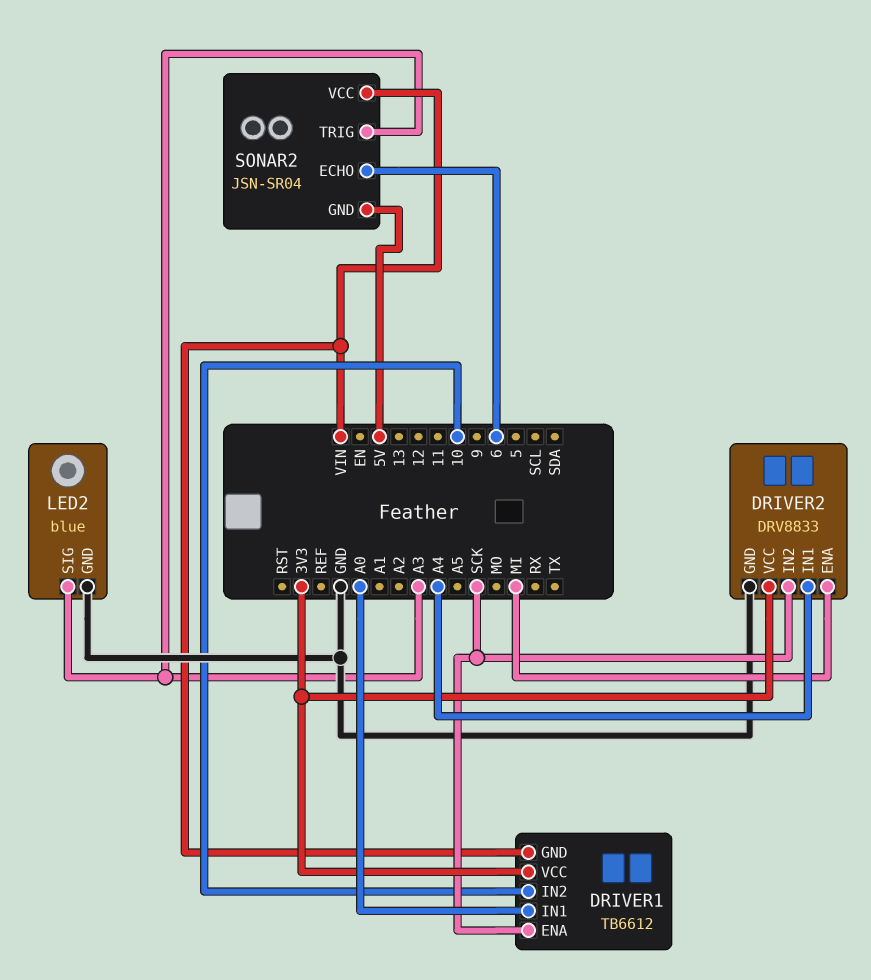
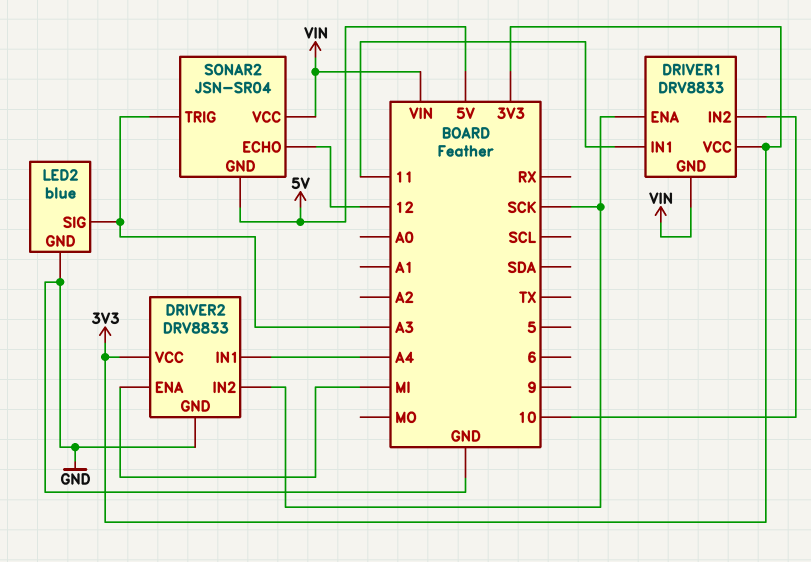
DRIVER1: TB6612 -> DRV8833
DRIVER1 pin IN1: A0 -> 11
SONAR2 pin ECHO: 6 -> 12

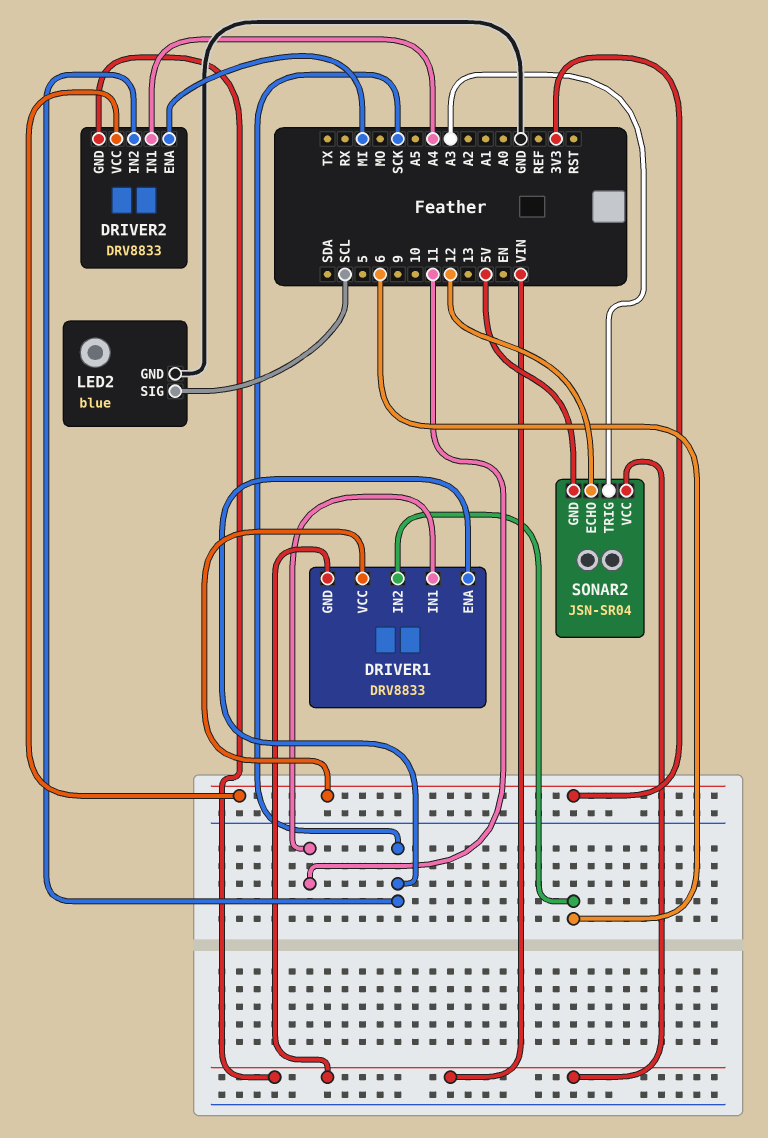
DRIVER1 pin IN2: 10 -> 6
DRIVER2 pin GND: GND -> VIN
LED2 pin SIG: A3 -> SCL

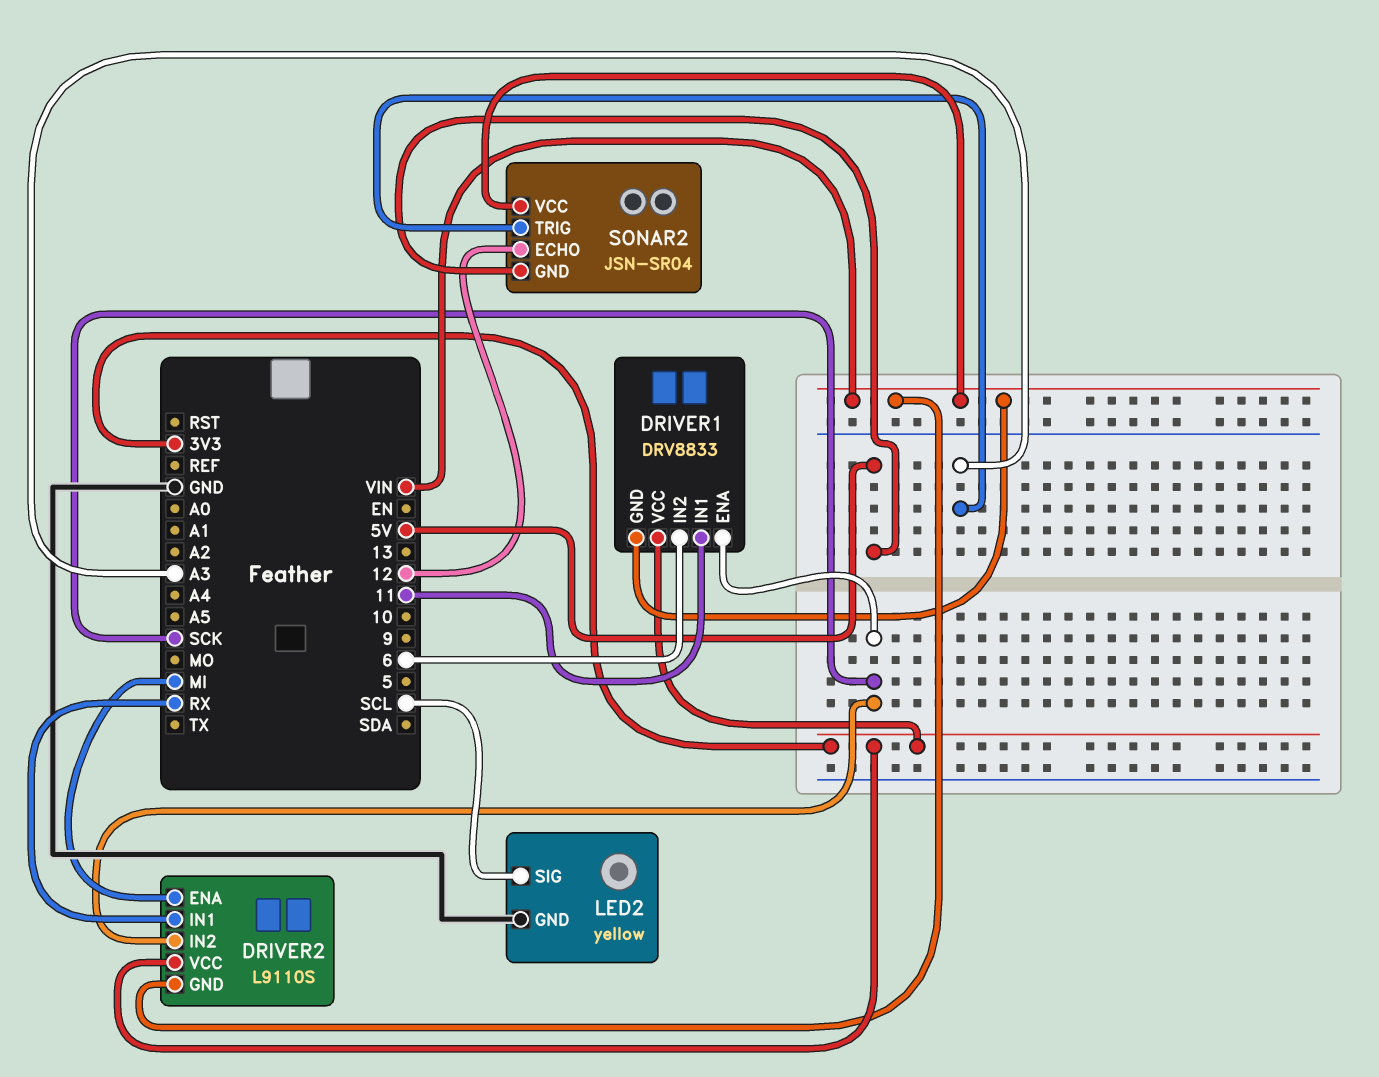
DRIVER2: DRV8833 -> L9110S
DRIVER2 pin IN1: A4 -> RX
LED2: blue -> yellow

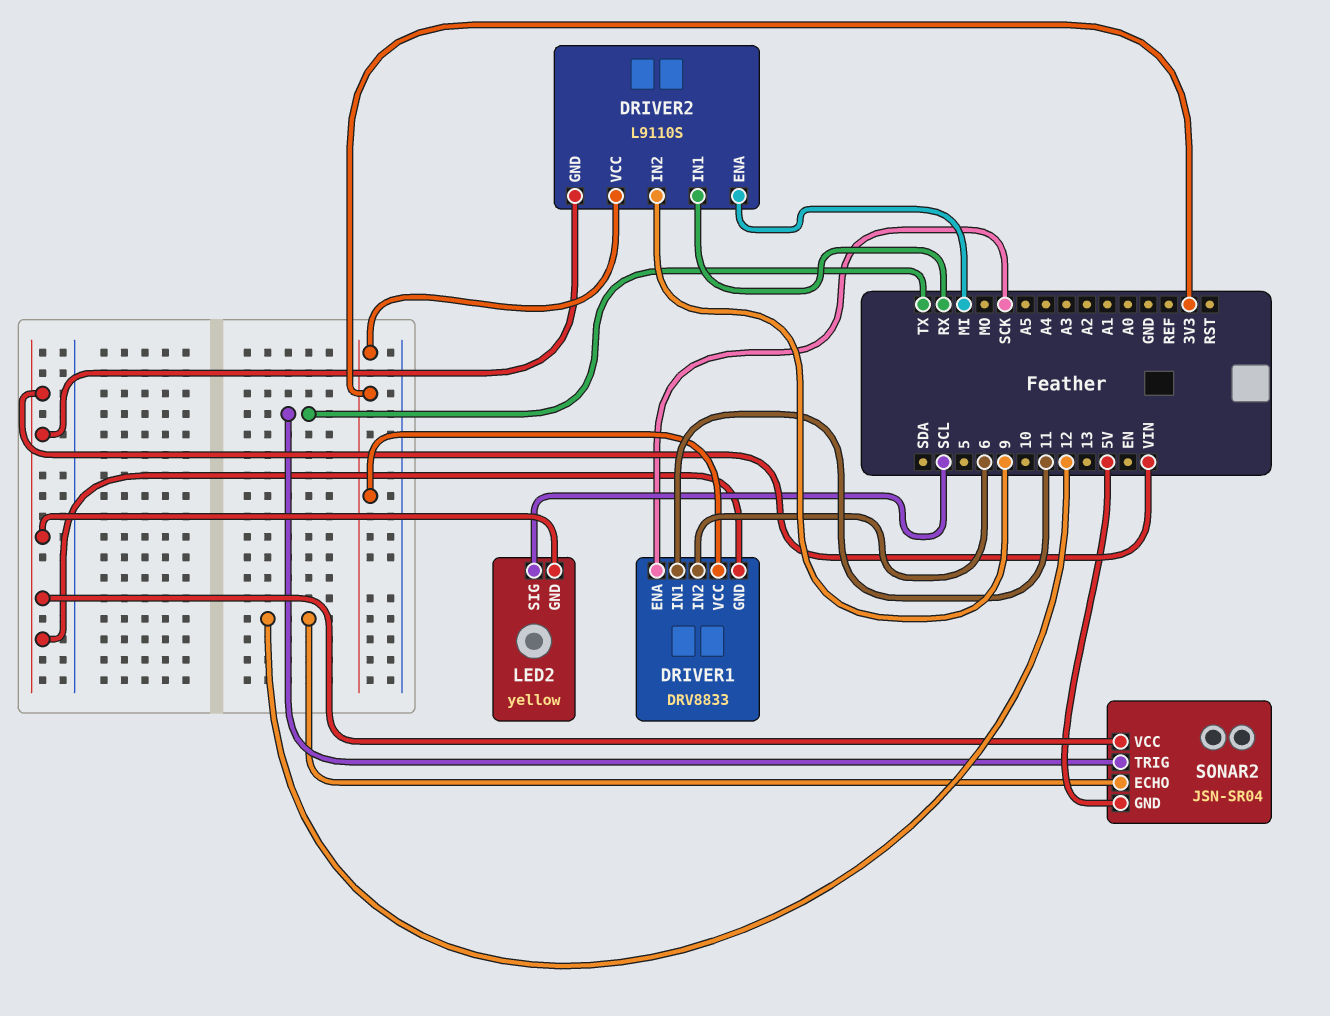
DRIVER2 pin IN2: SCK -> 9
LED2 pin GND: GND -> VIN
SONAR2 pin TRIG: A3 -> TX

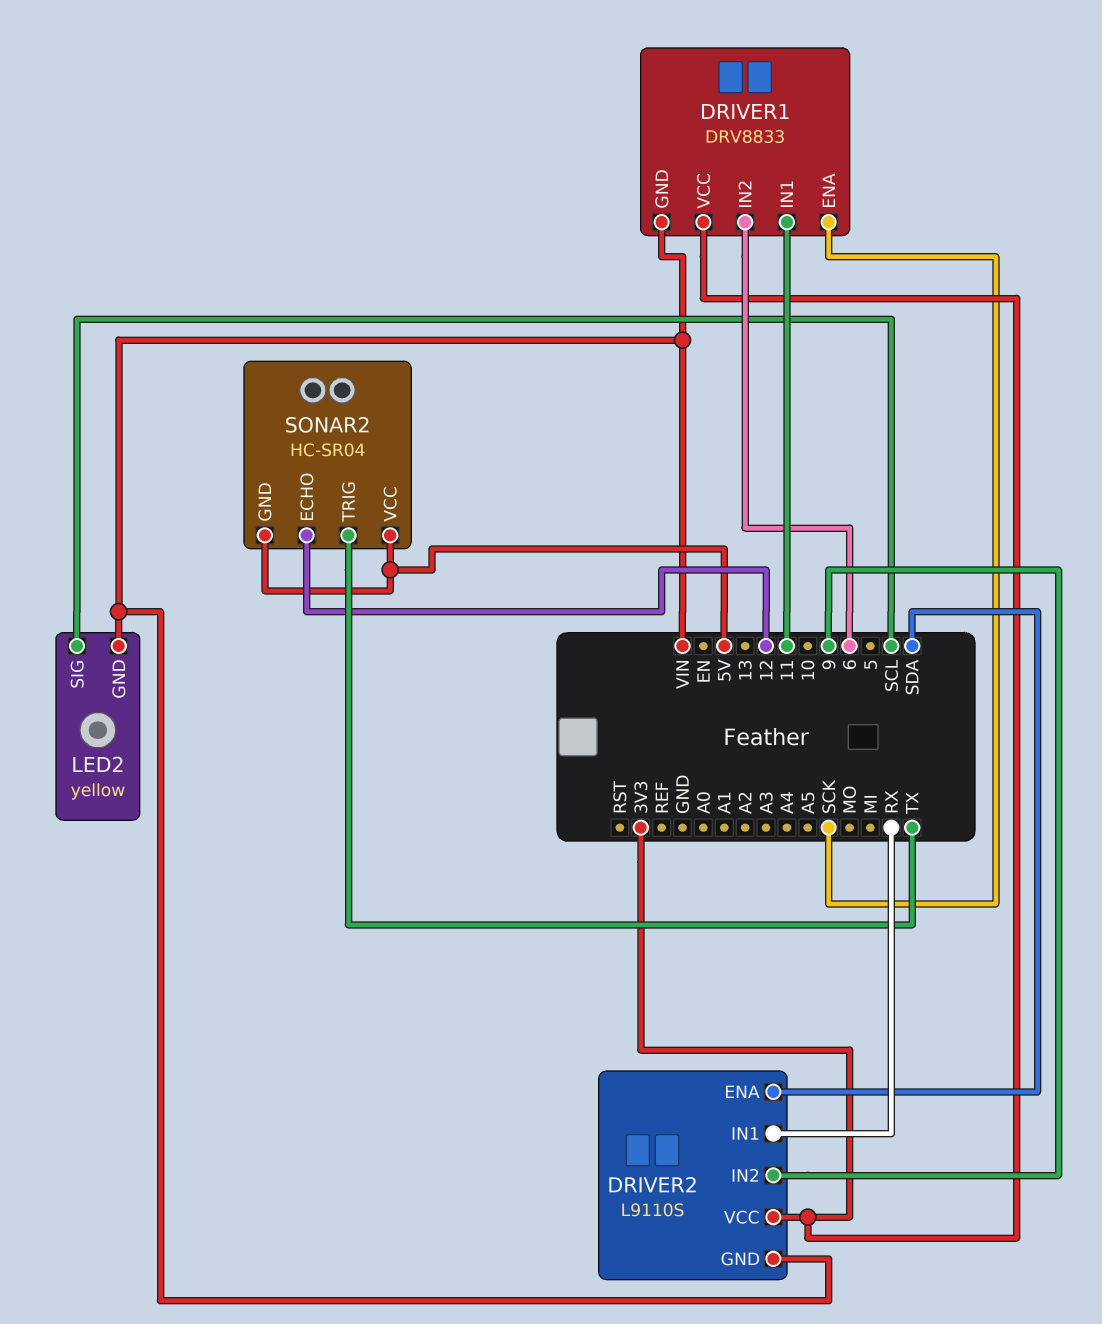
DRIVER2 pin ENA: MI -> SDA
SONAR2: JSN-SR04 -> HC-SR04
SONAR2 pin VCC: VIN -> 5V

